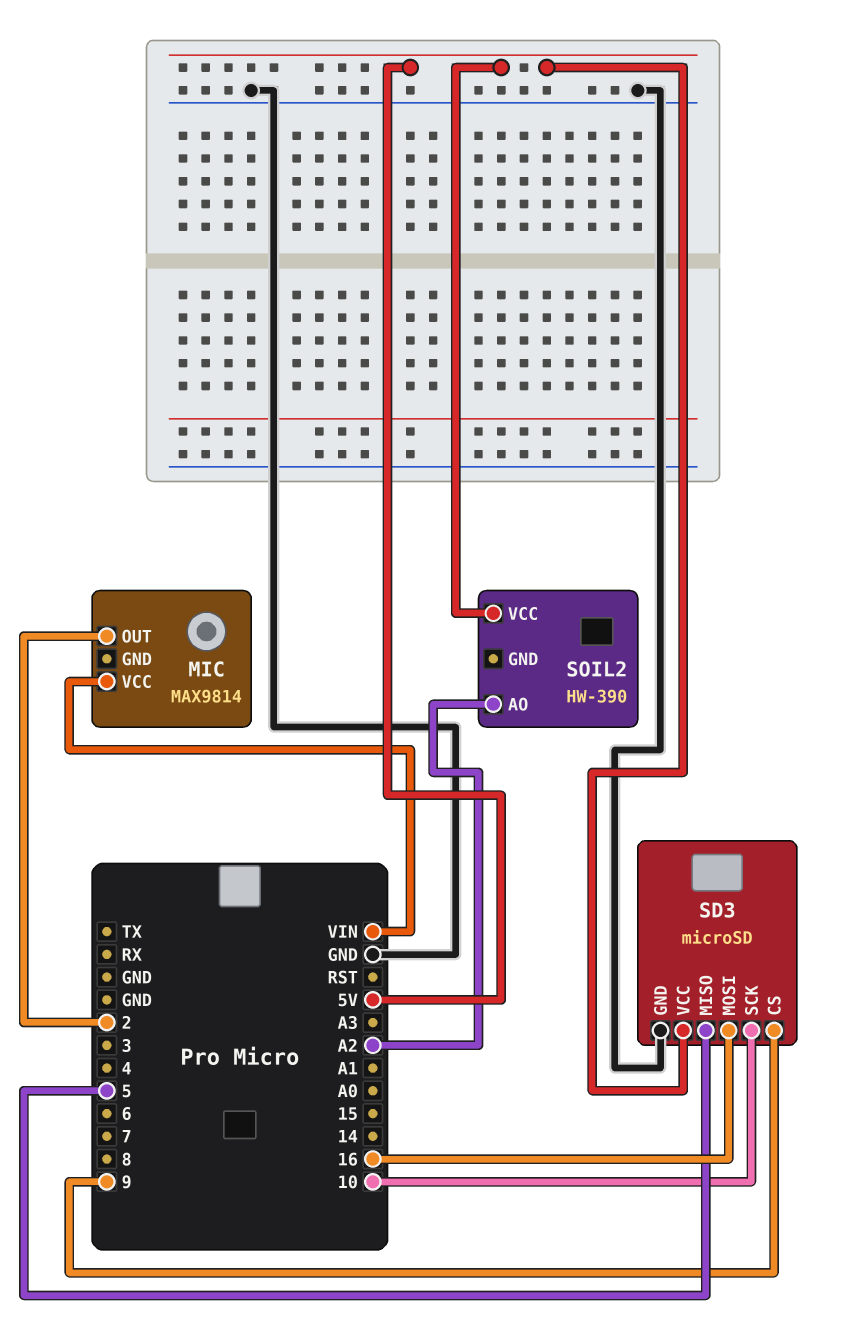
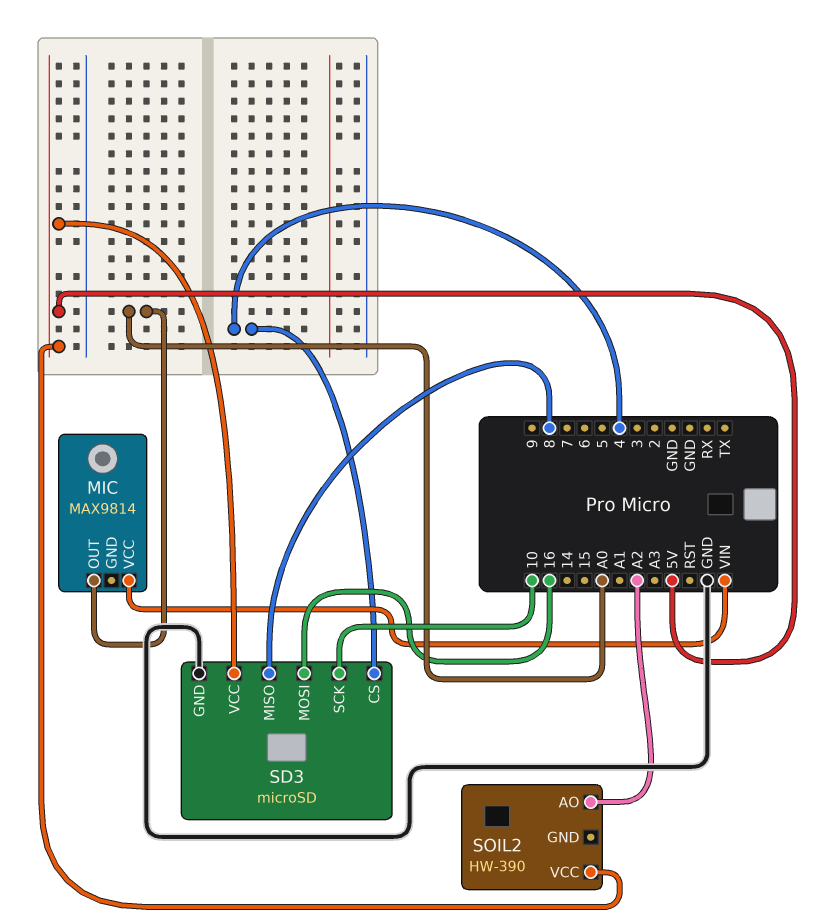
MIC pin OUT: 2 -> A0
SD3 pin CS: 9 -> 4
SD3 pin MISO: 5 -> 8

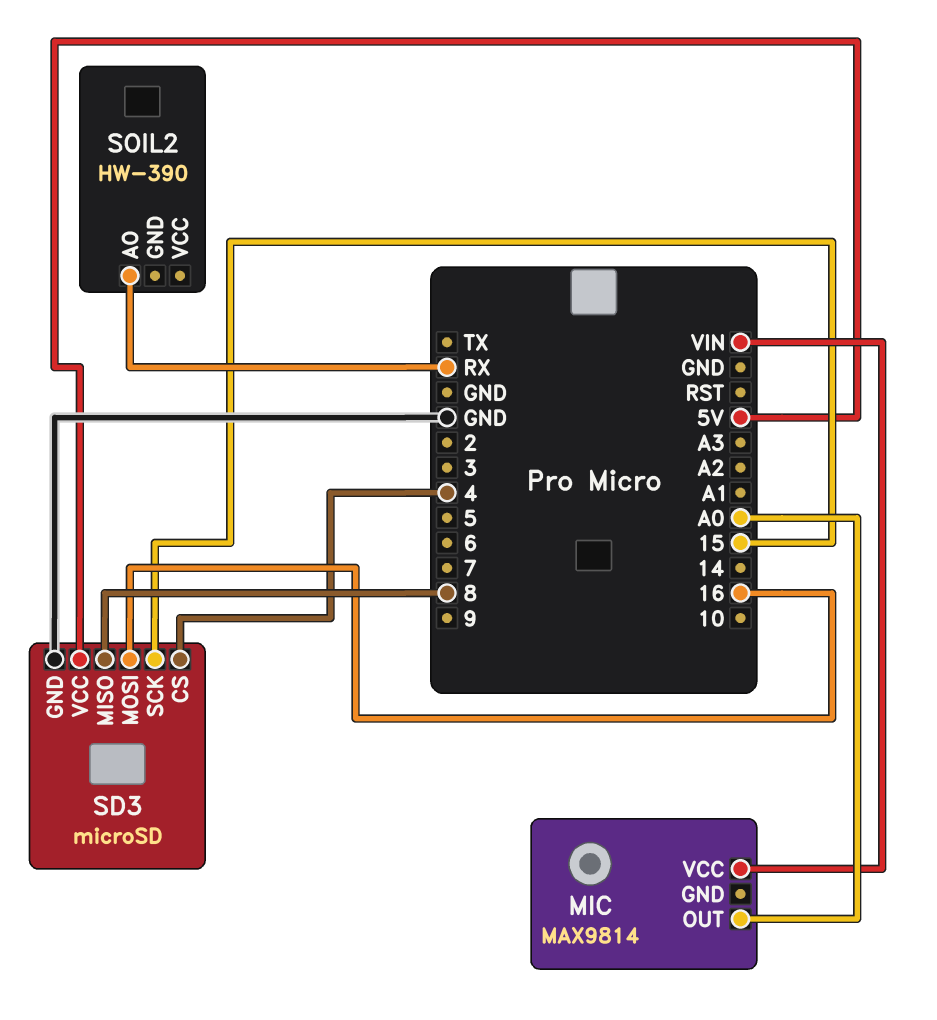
SD3 pin SCK: 10 -> 15
SOIL2 pin AO: A2 -> RX
SOIL2 pin VCC: 5V -> none

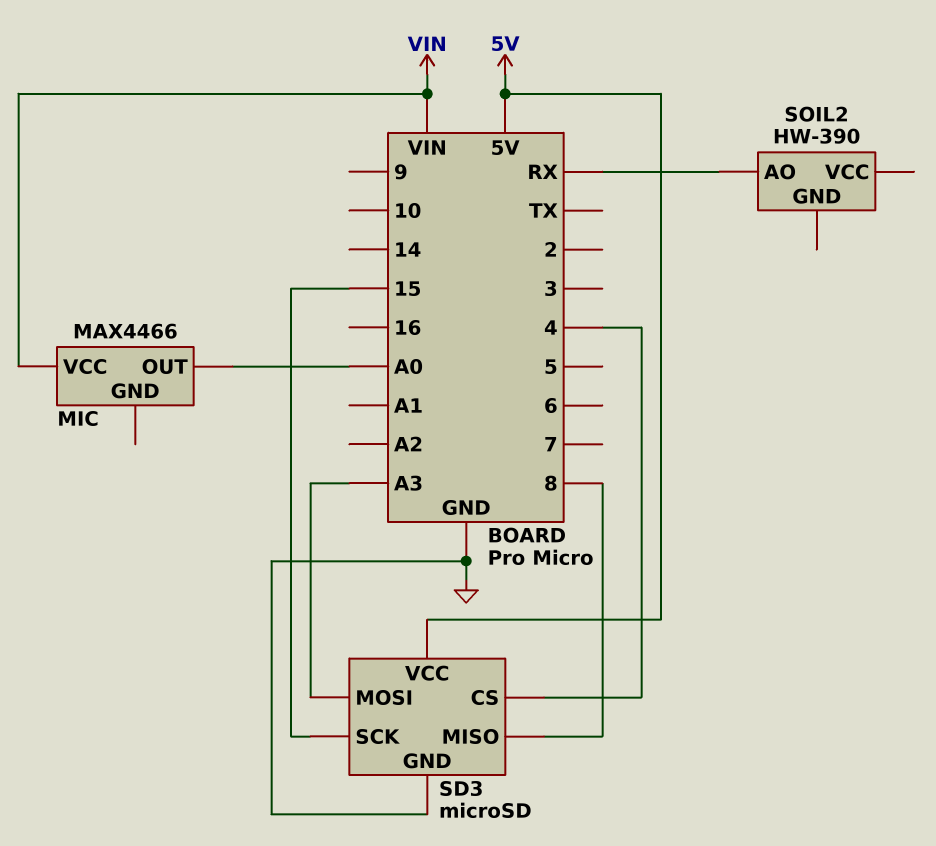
MIC: MAX9814 -> MAX4466
SD3 pin MOSI: 16 -> A3

